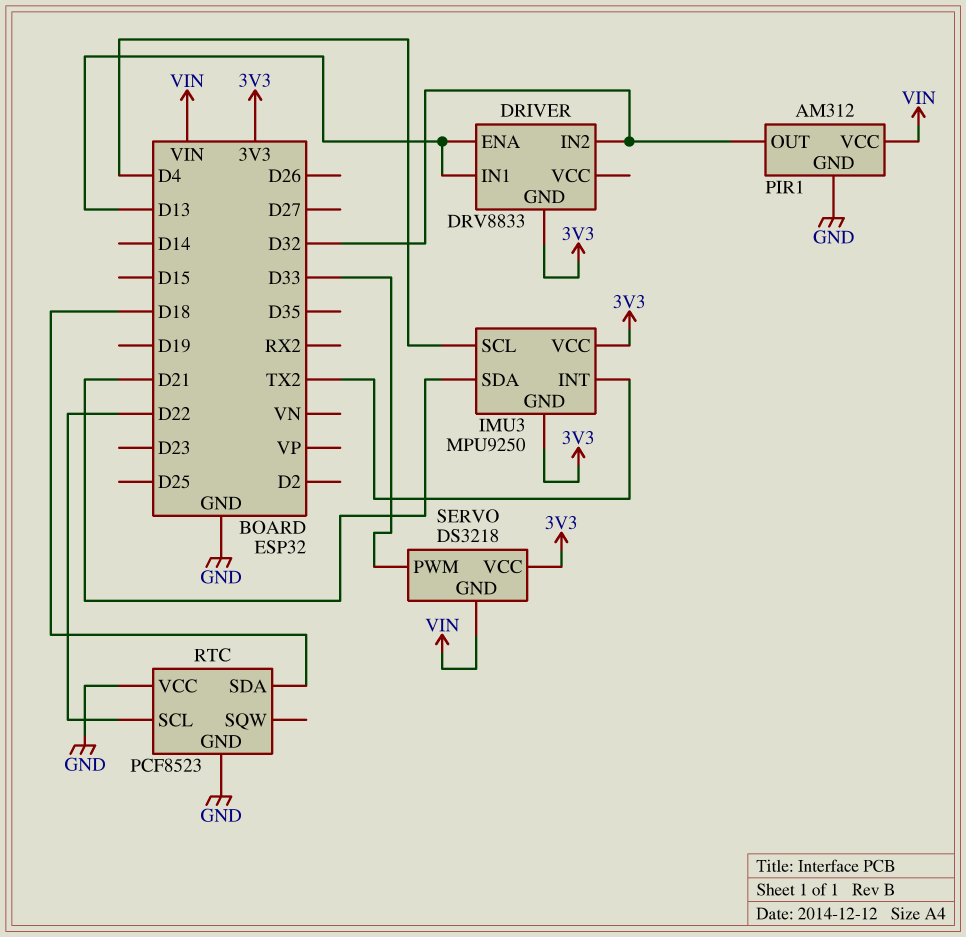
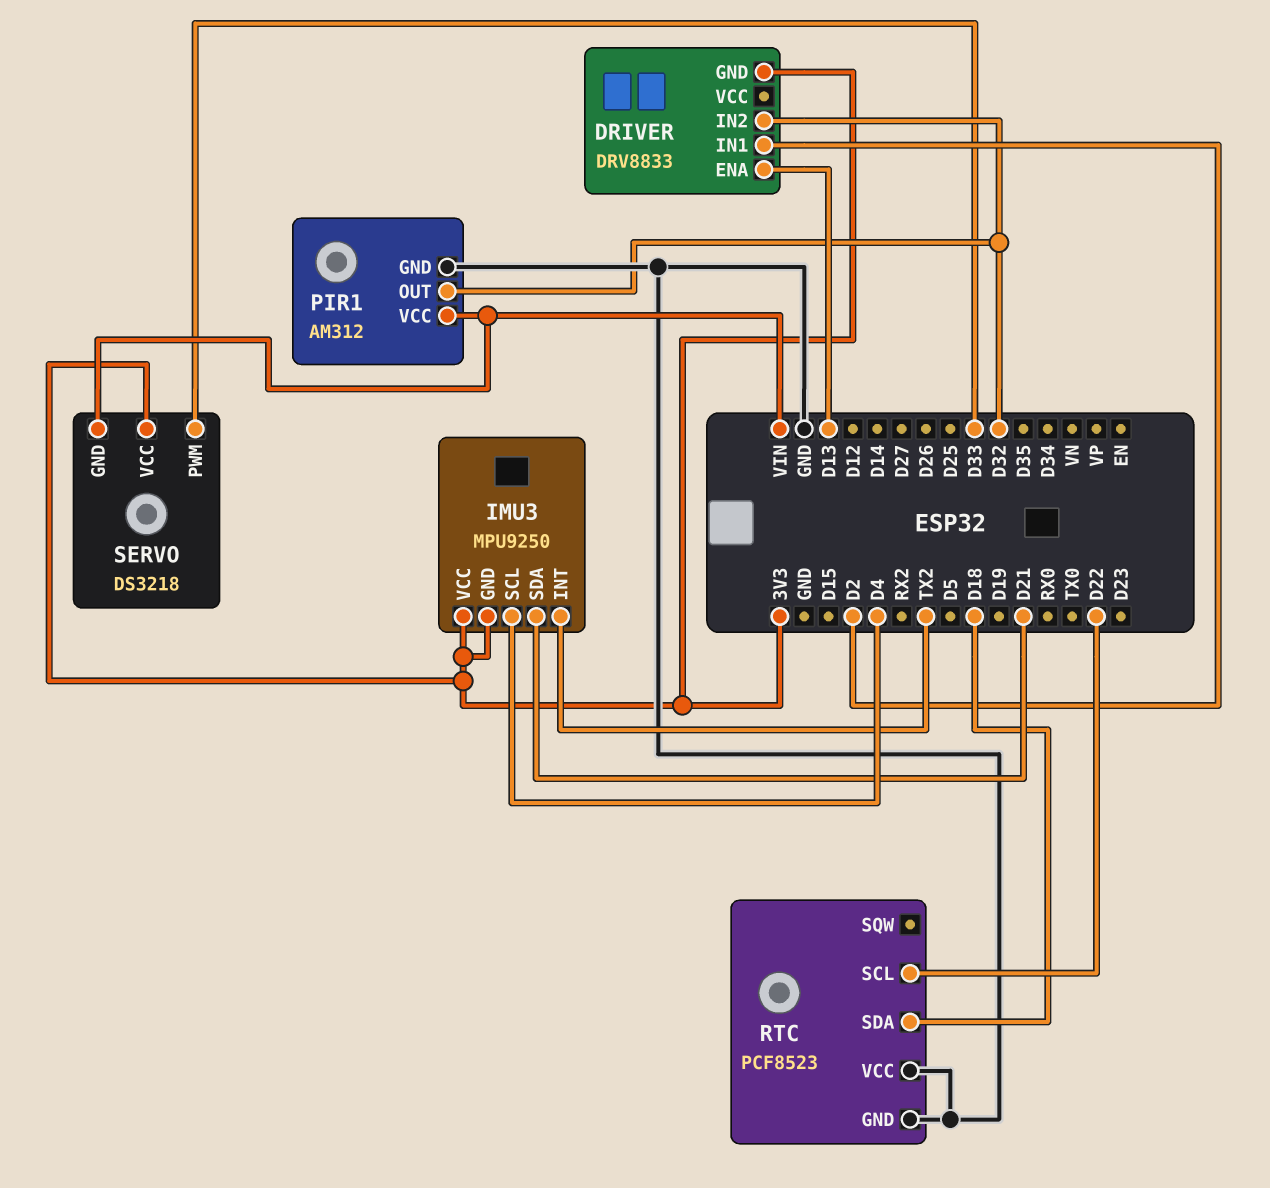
DRIVER pin IN1: D13 -> D2

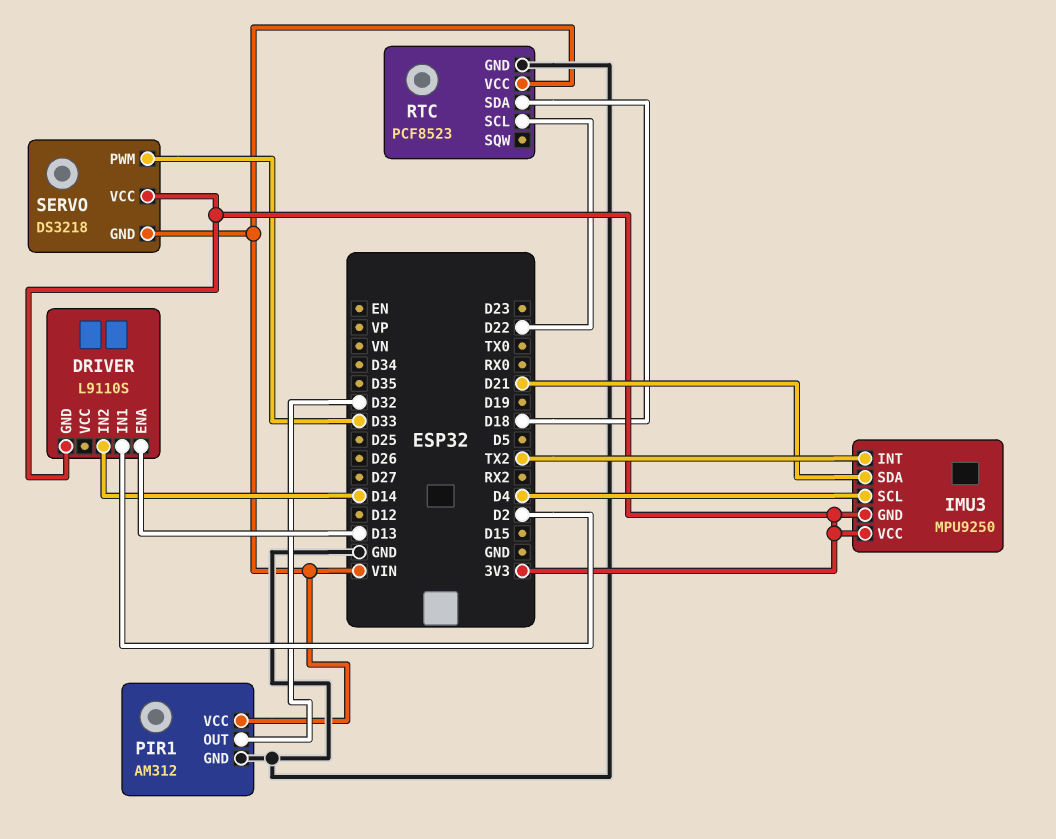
DRIVER: DRV8833 -> L9110S
DRIVER pin IN2: D32 -> D14
RTC pin VCC: GND -> VIN

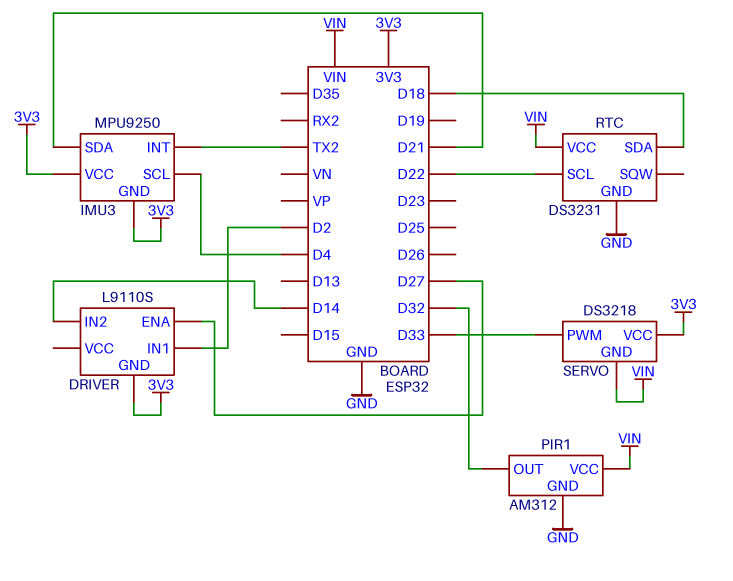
DRIVER pin ENA: D13 -> D27
RTC: PCF8523 -> DS3231

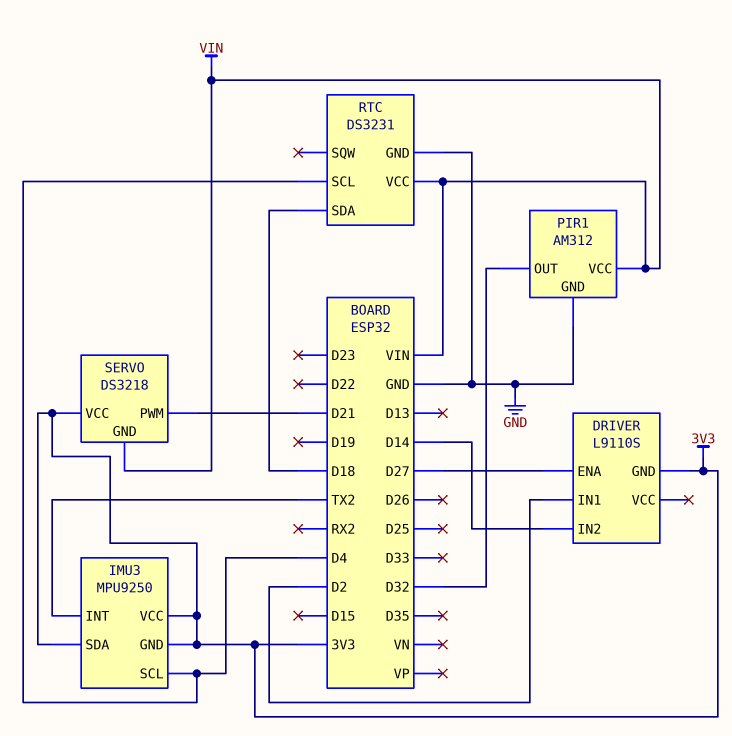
IMU3 pin SDA: D21 -> 3V3
RTC pin SCL: D22 -> D4
SERVO pin PWM: D33 -> D21

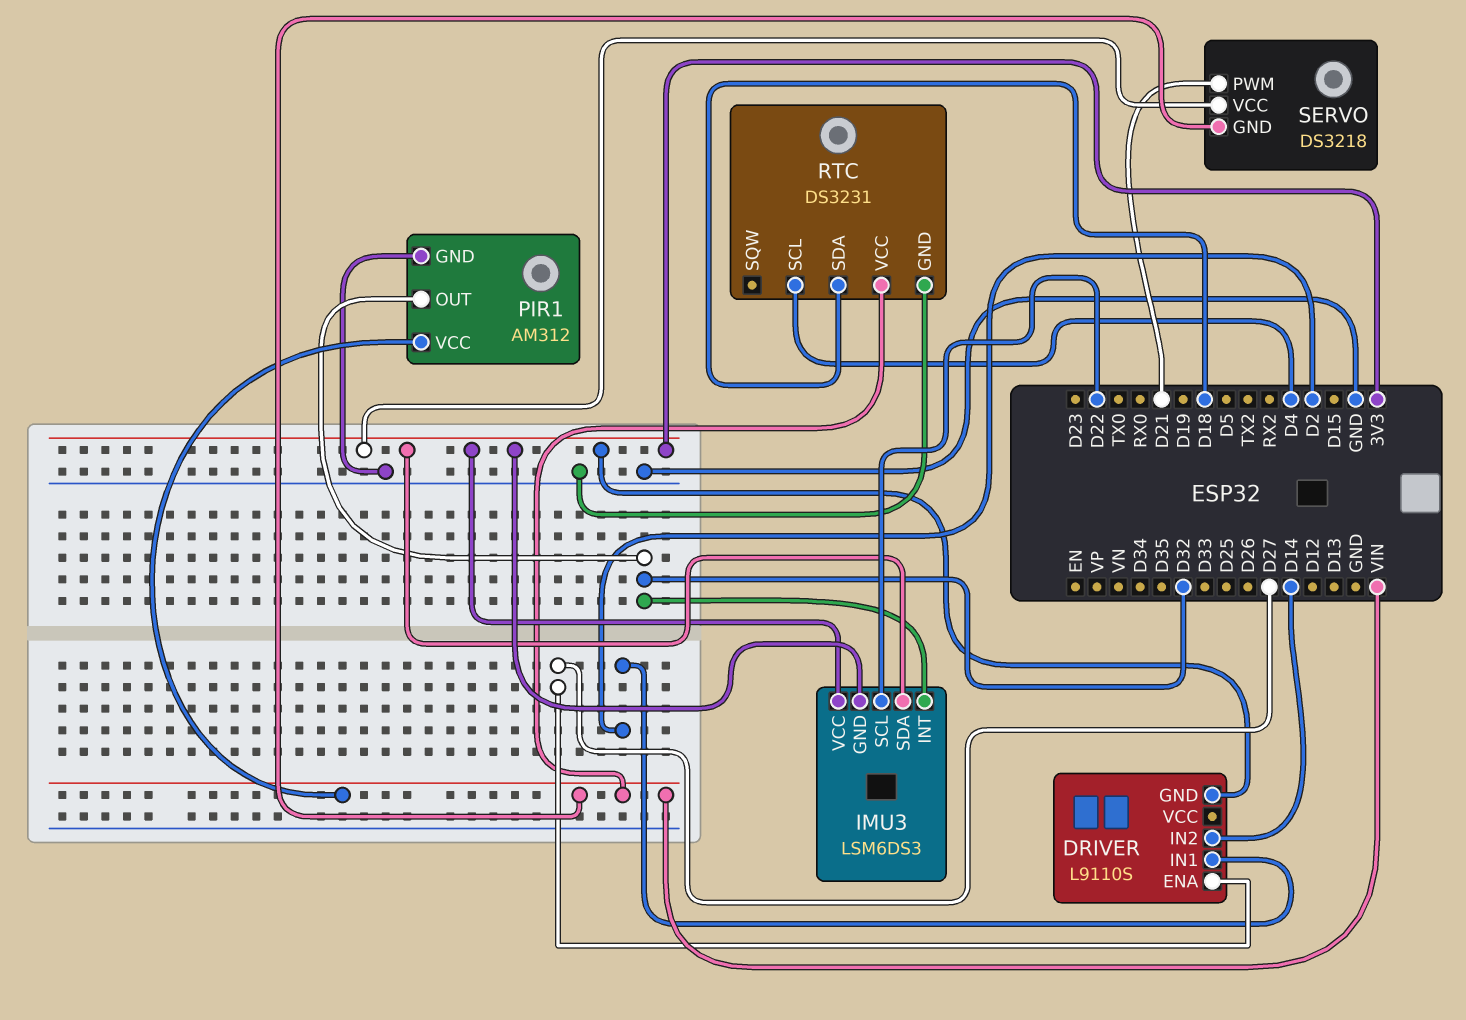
IMU3: MPU9250 -> LSM6DS3
IMU3 pin INT: TX2 -> D32
IMU3 pin SCL: D4 -> D22

